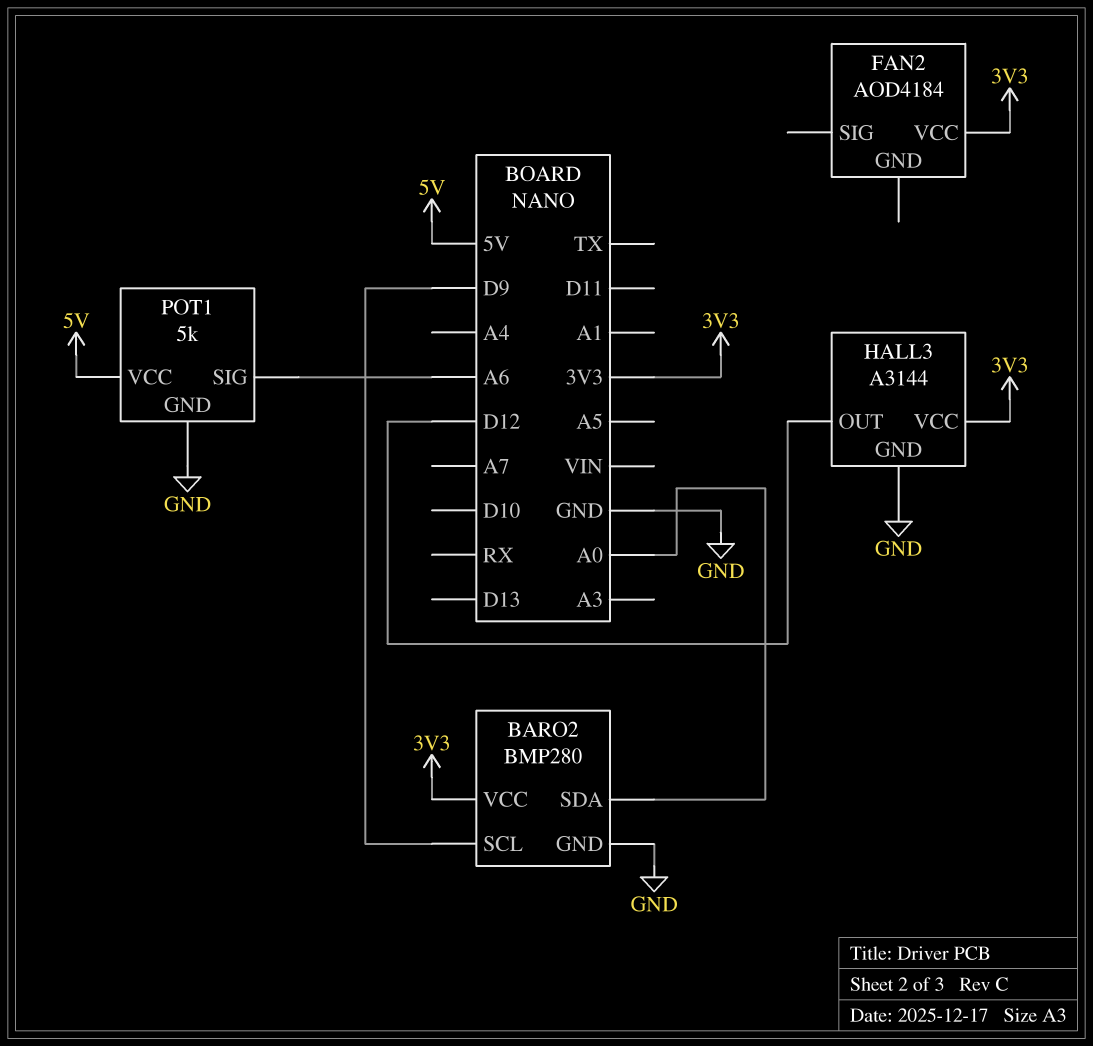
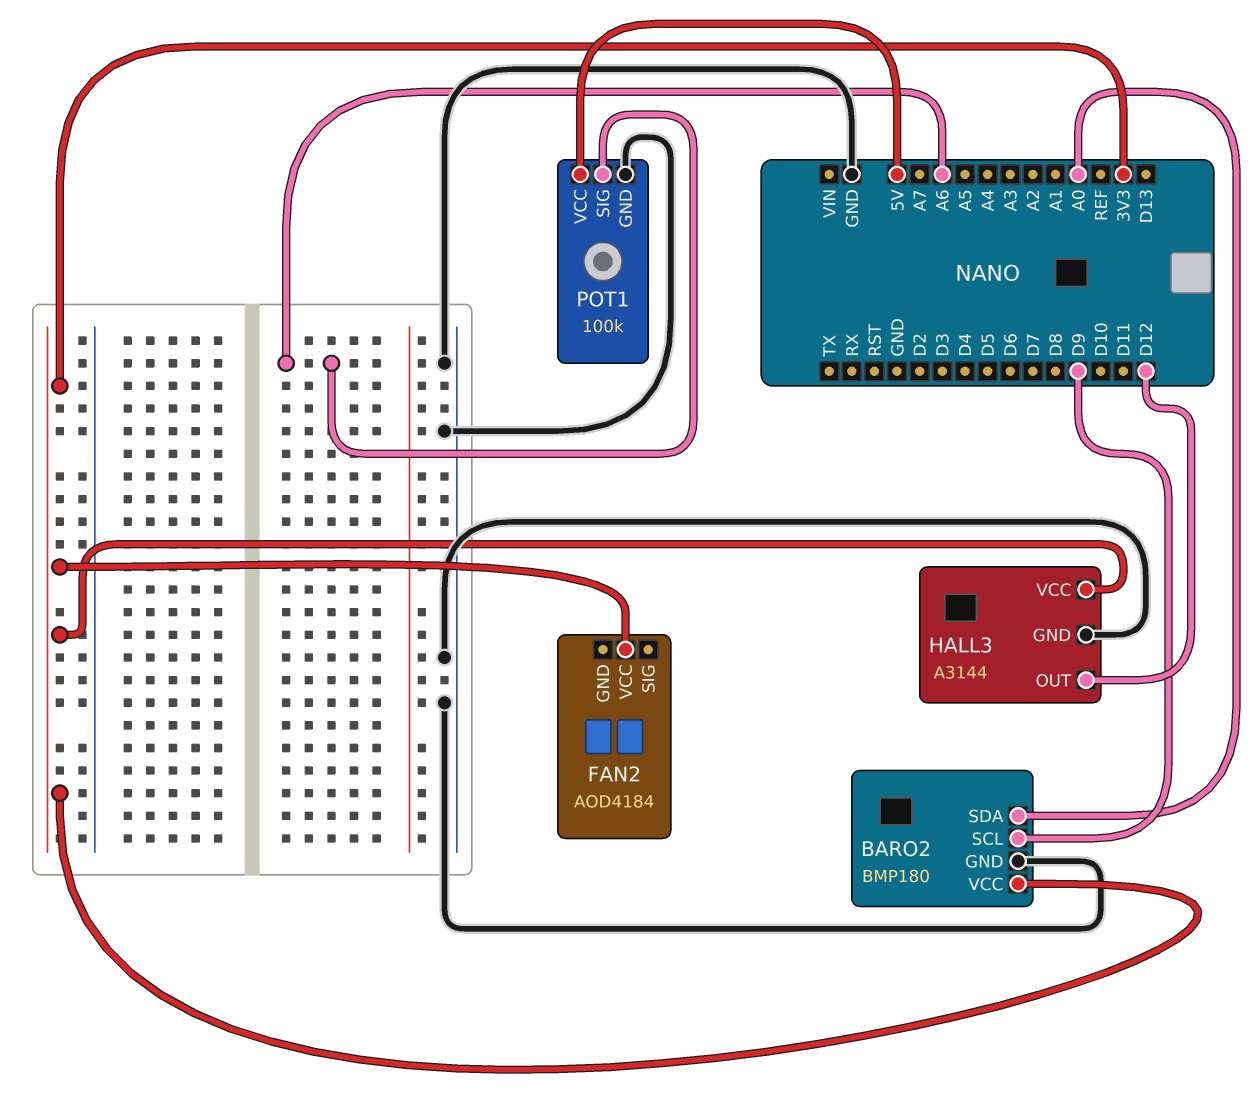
BARO2: BMP280 -> BMP180
POT1: 5k -> 100k

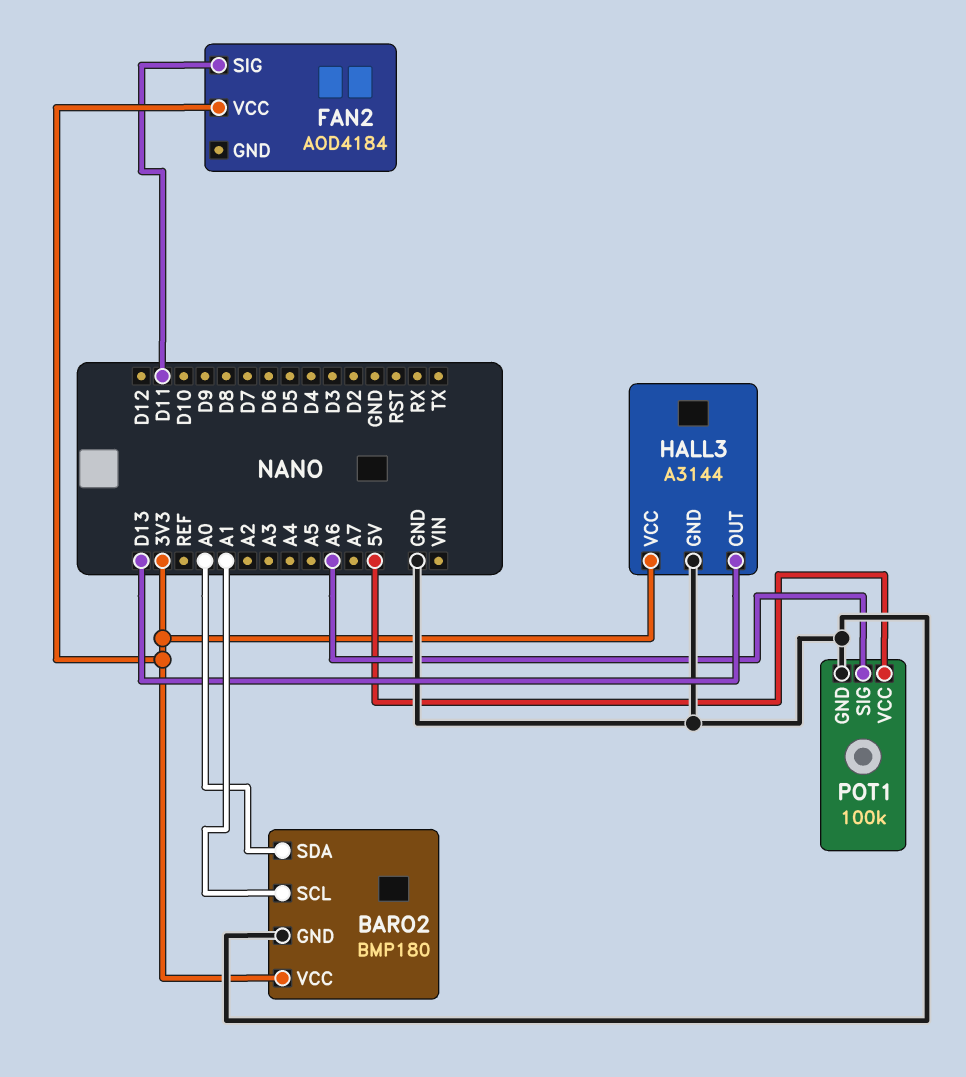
BARO2 pin SCL: D9 -> A1
FAN2 pin SIG: none -> D11
HALL3 pin OUT: D12 -> D13

